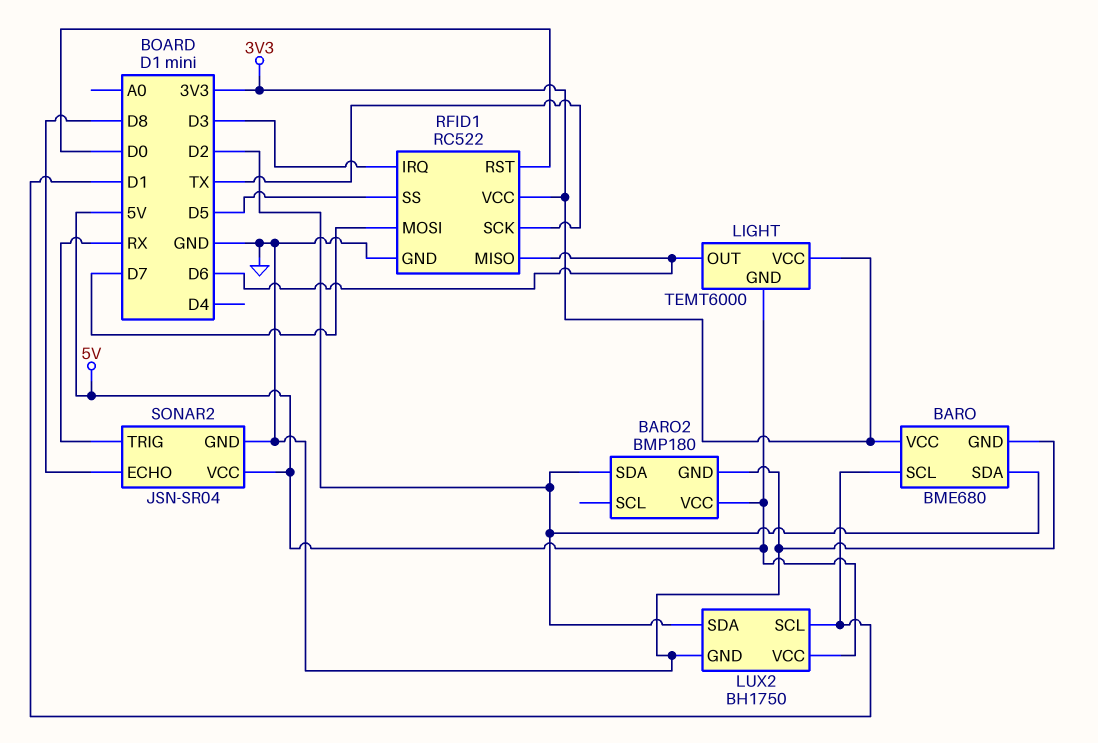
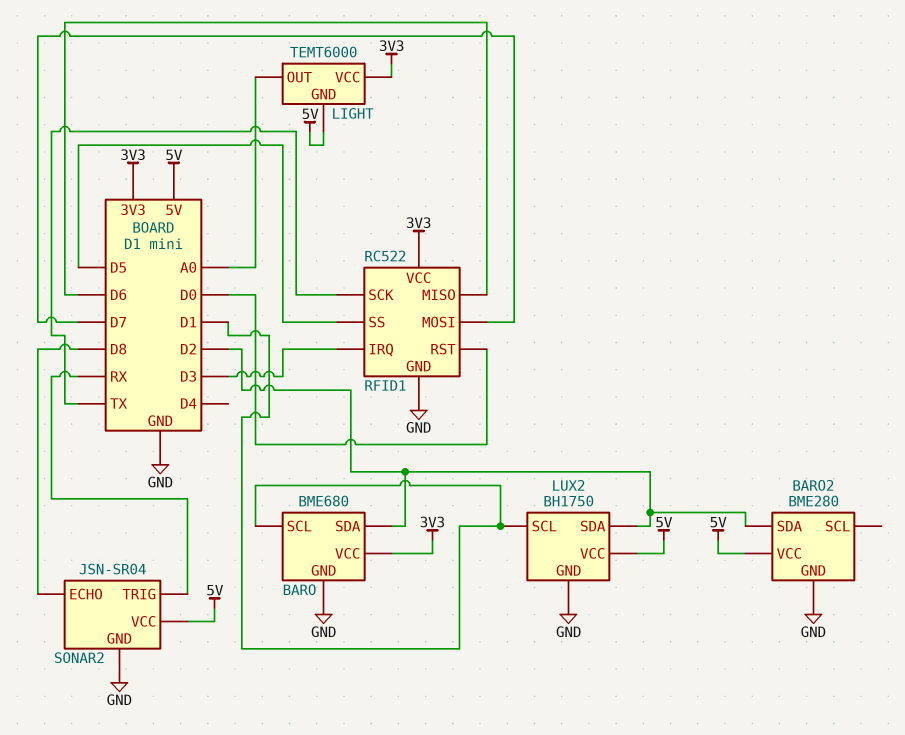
BARO2: BMP180 -> BME280
LIGHT pin OUT: D6 -> A0

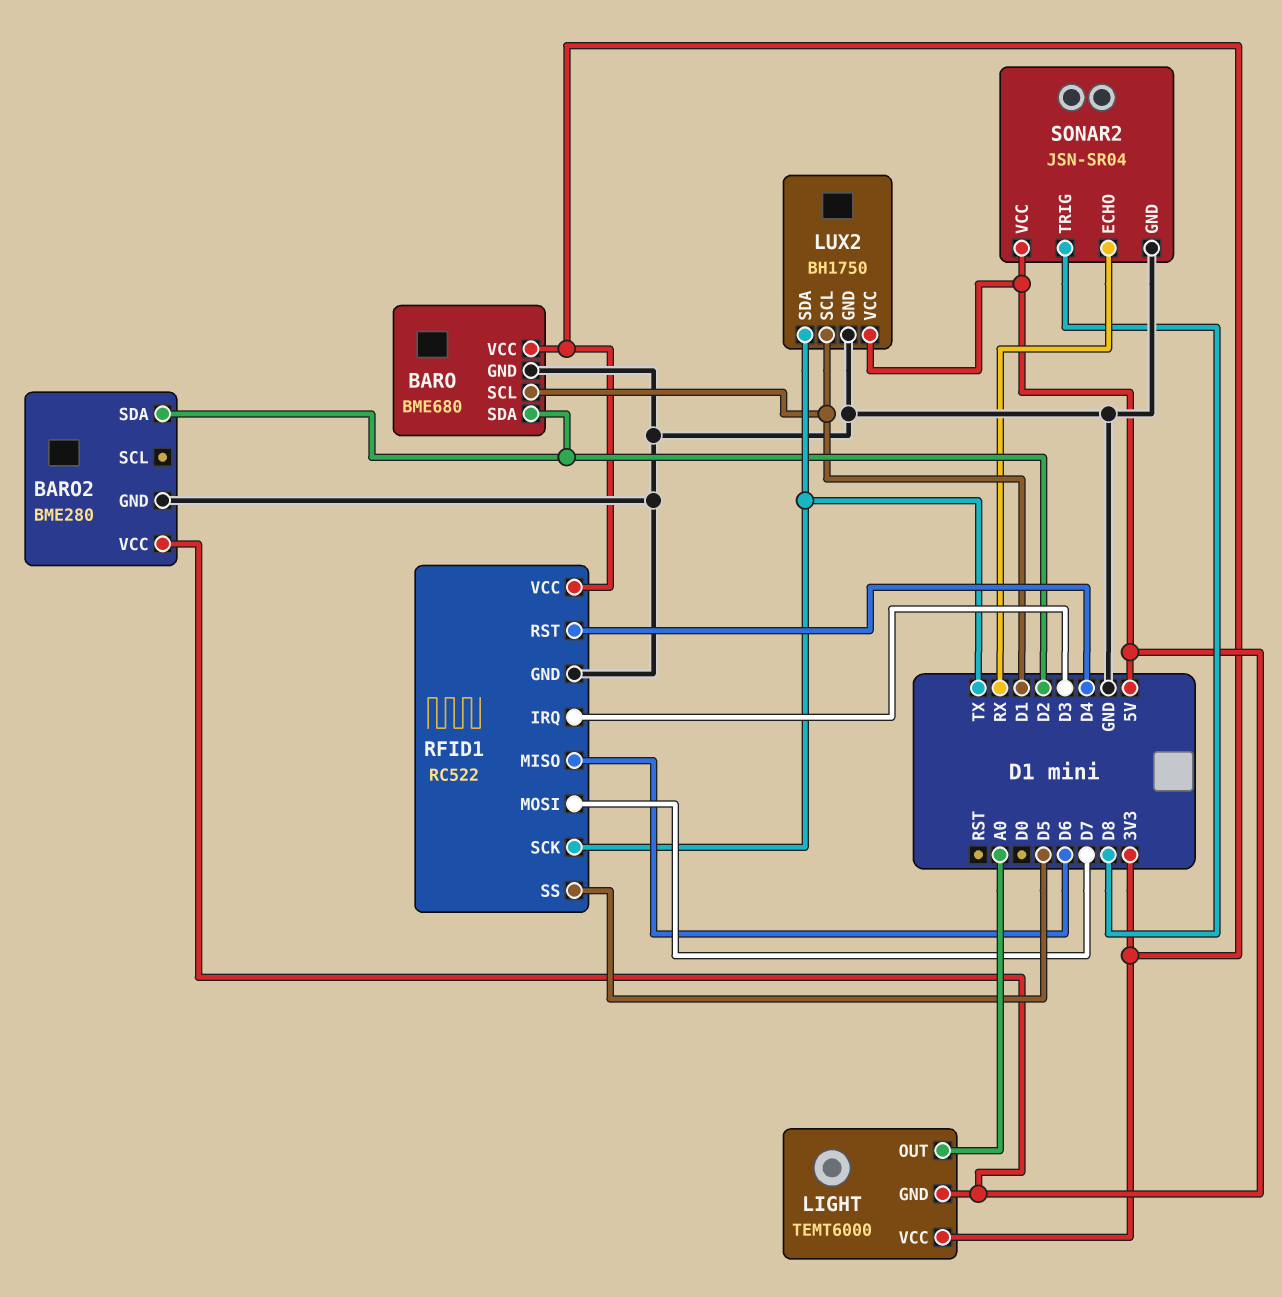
LUX2 pin SDA: D2 -> TX
RFID1 pin RST: D0 -> D4
SONAR2 pin ECHO: D8 -> RX
SONAR2 pin TRIG: RX -> D8

